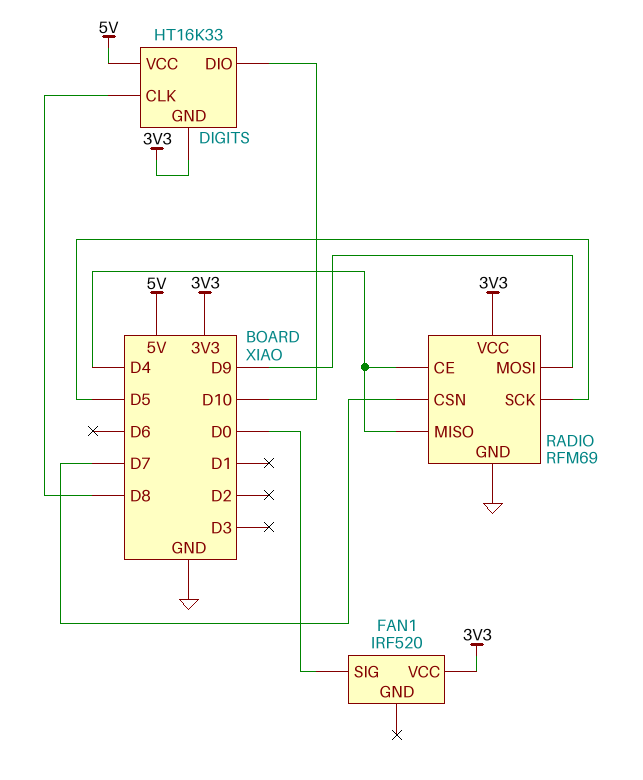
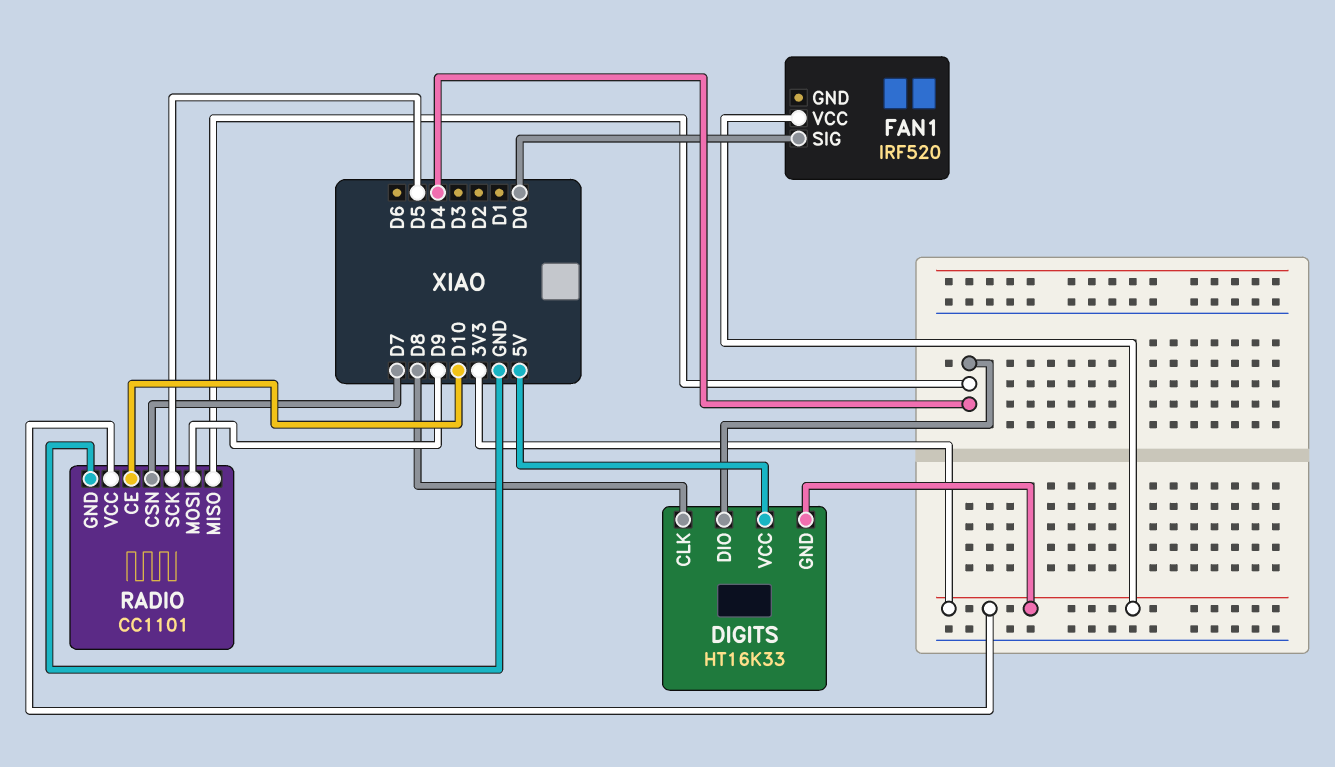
DIGITS pin DIO: D10 -> D4
RADIO: RFM69 -> CC1101
RADIO pin CE: D4 -> D10

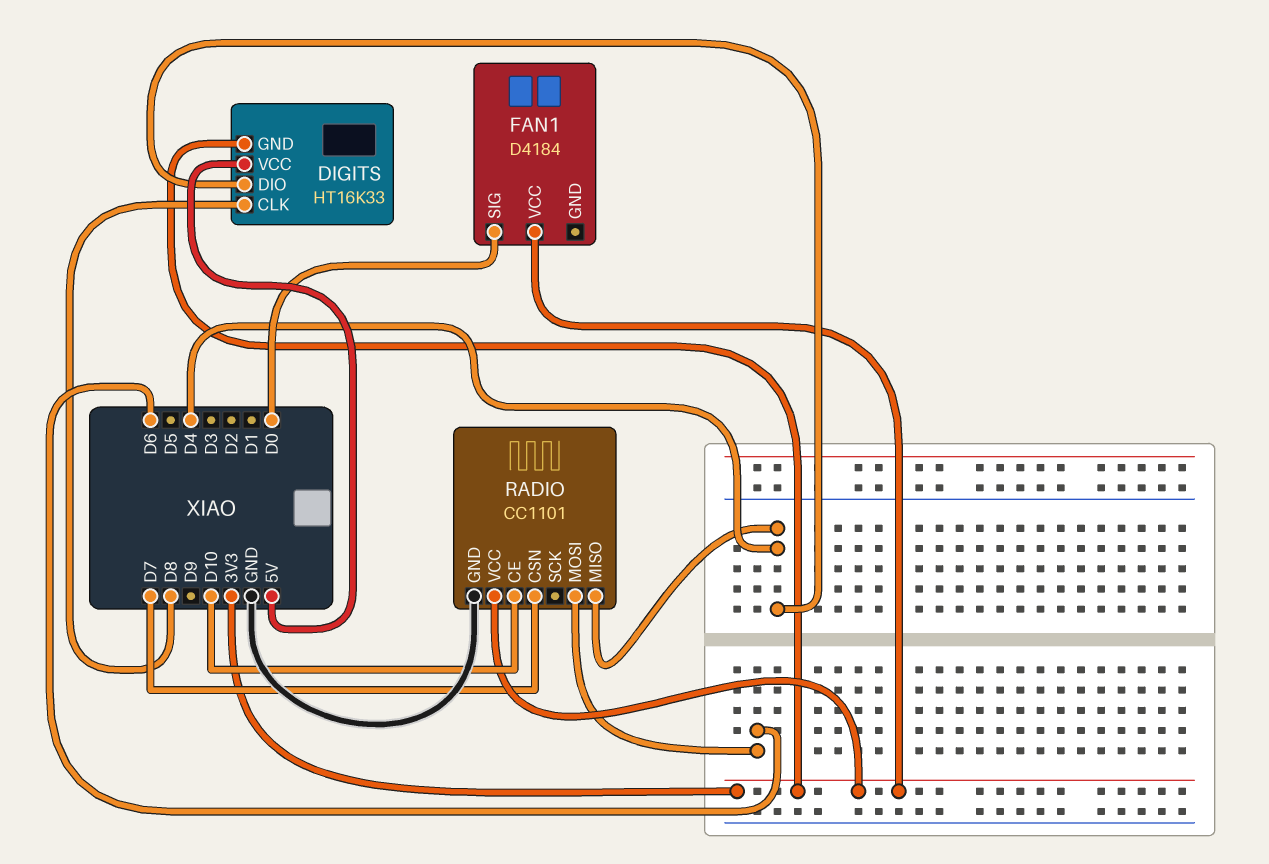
FAN1: IRF520 -> D4184
RADIO pin MOSI: D9 -> D6
RADIO pin SCK: D5 -> none

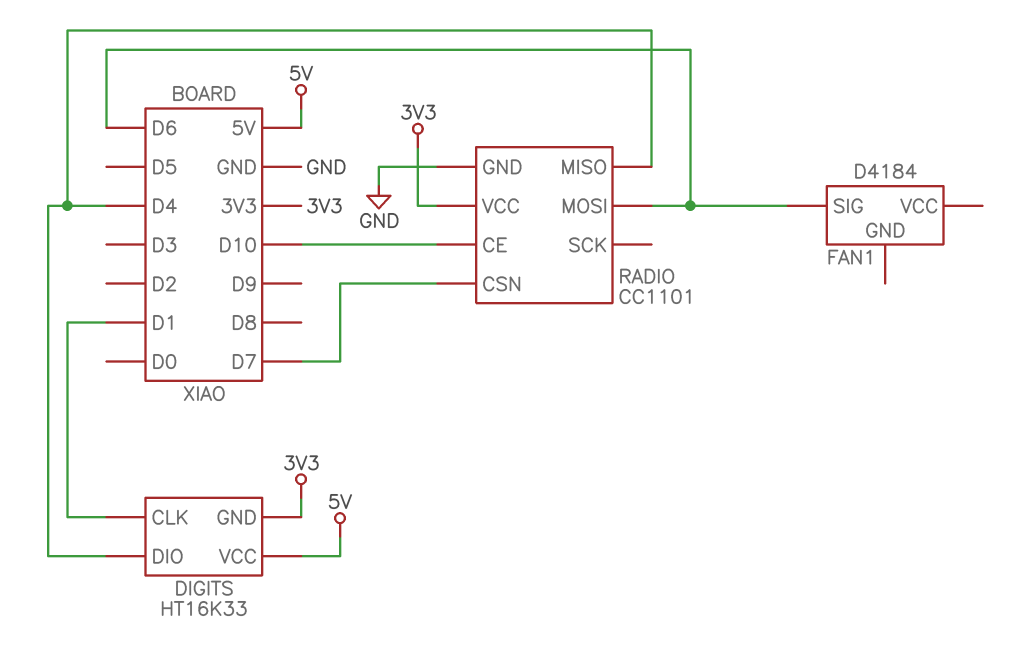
DIGITS pin CLK: D8 -> D1
FAN1 pin SIG: D0 -> D6
FAN1 pin VCC: 3V3 -> none

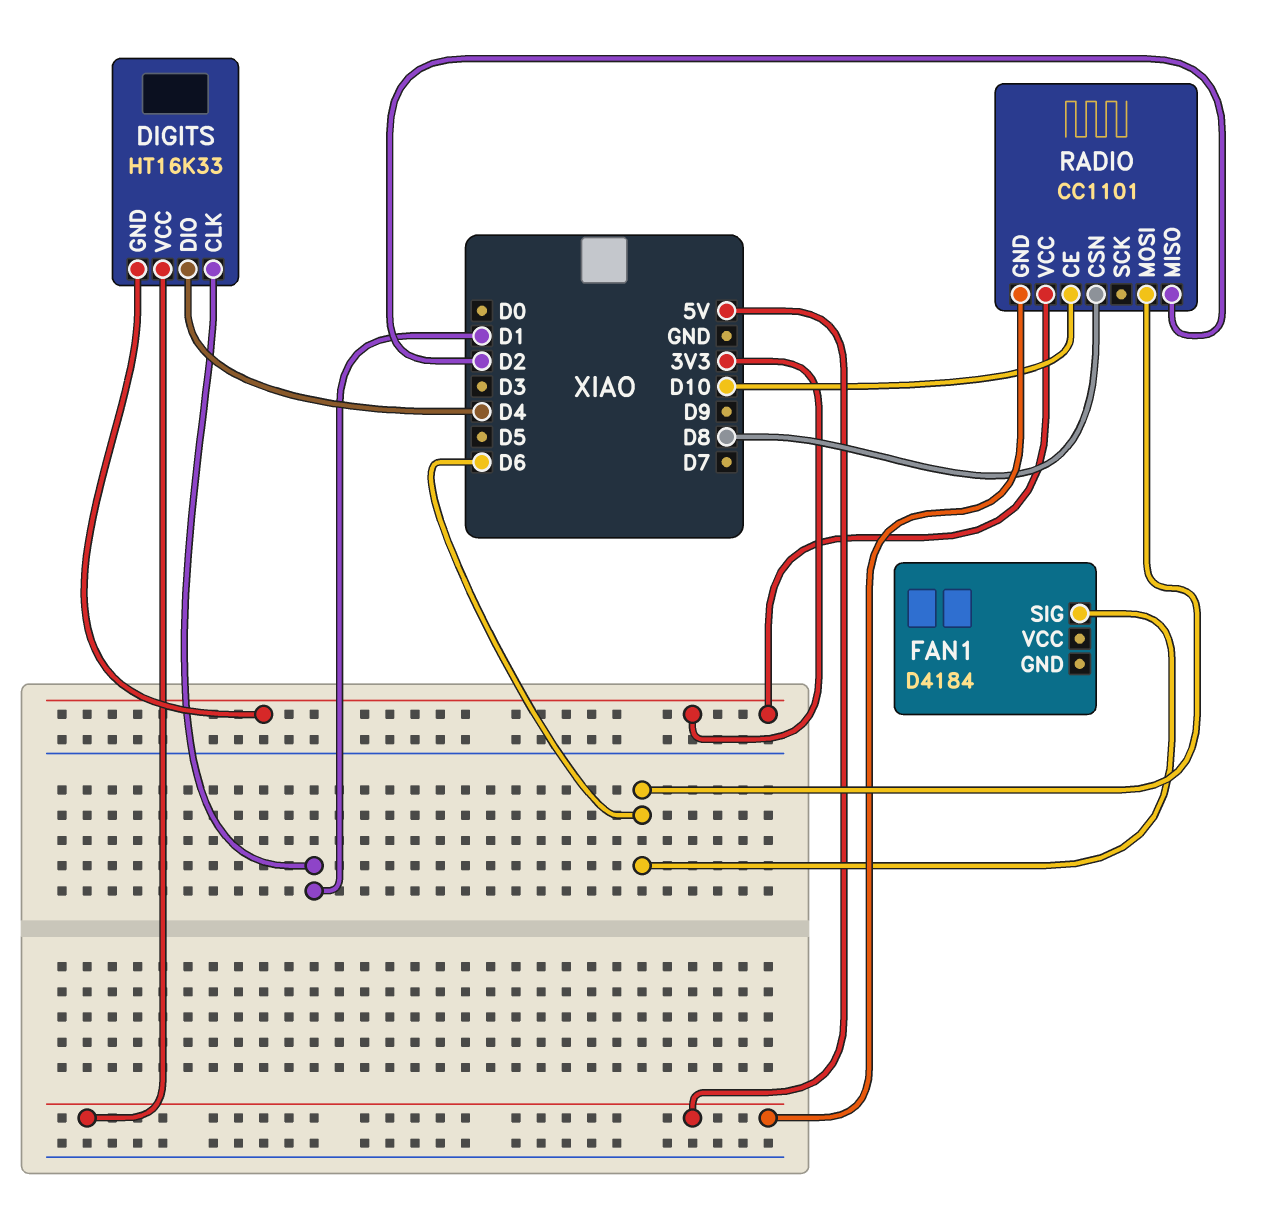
RADIO pin CSN: D7 -> D8
RADIO pin GND: GND -> 5V
RADIO pin MISO: D4 -> D2

